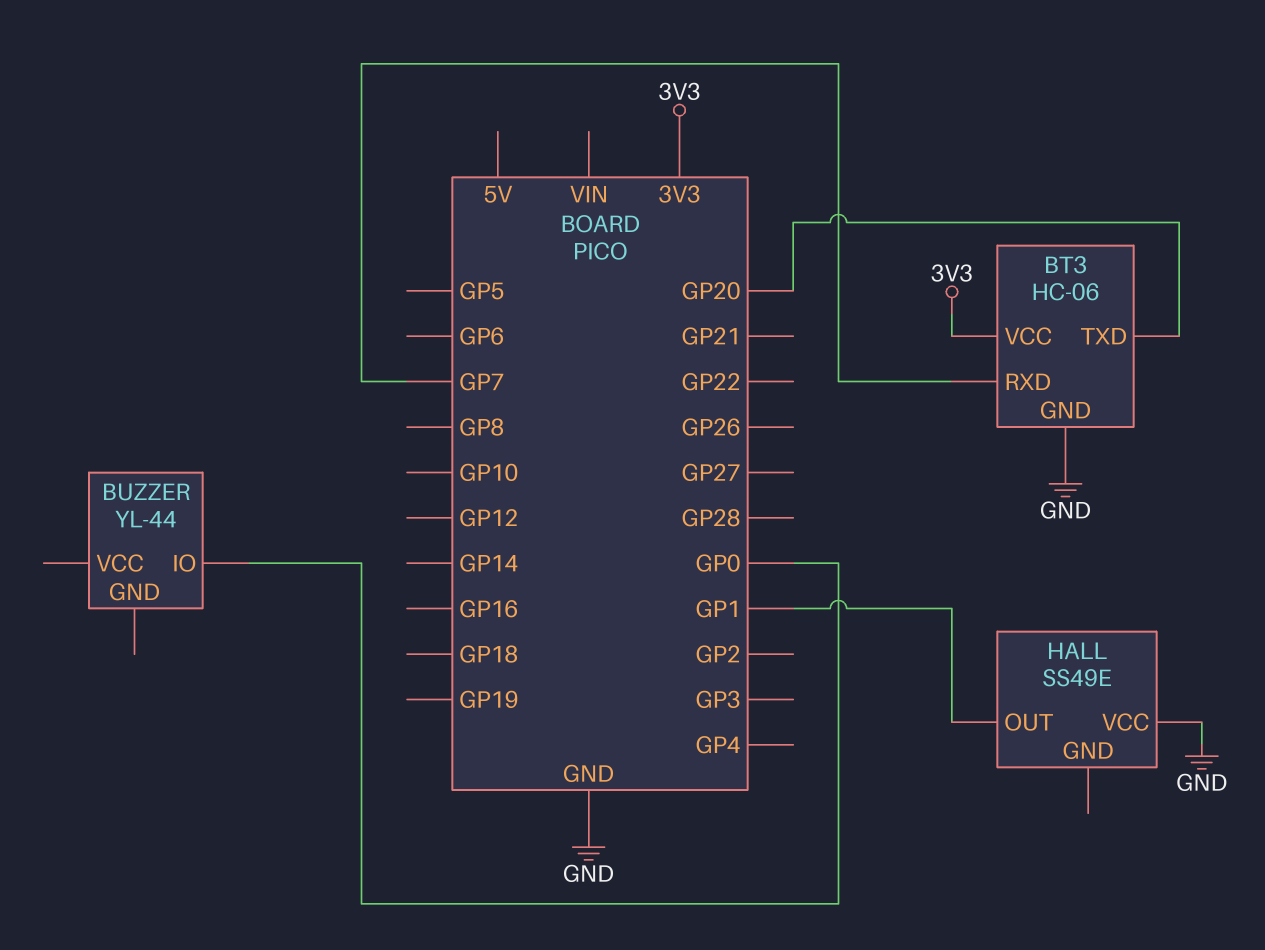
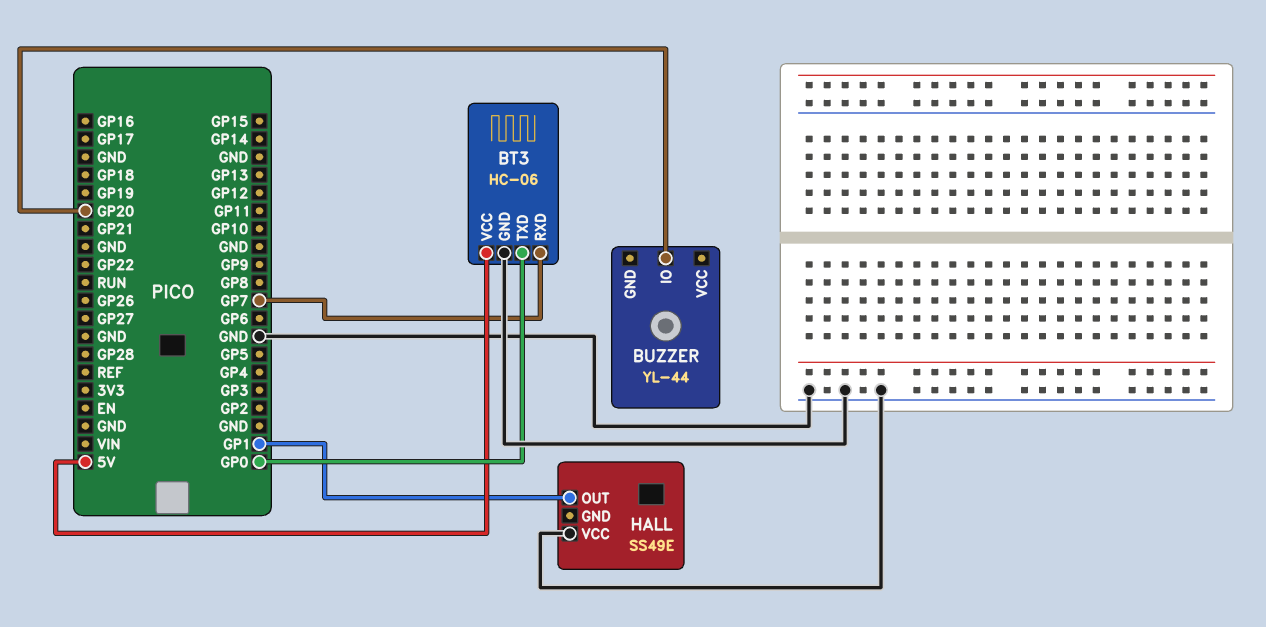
BT3 pin TXD: GP20 -> GP0
BT3 pin VCC: 3V3 -> 5V
BUZZER pin IO: GP0 -> GP20

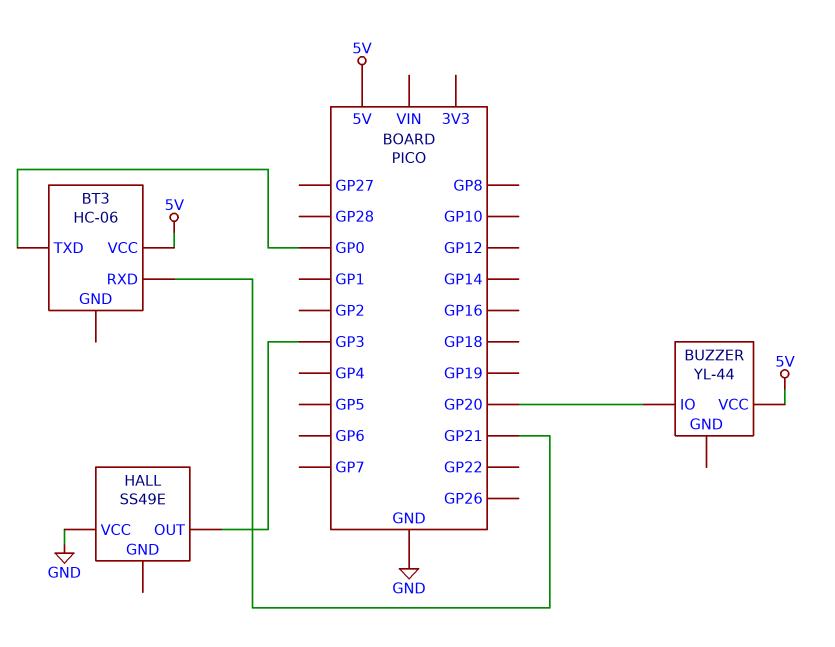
BT3 pin GND: GND -> none
BT3 pin RXD: GP7 -> GP21
BUZZER pin VCC: none -> 5V
HALL pin OUT: GP1 -> GP3

